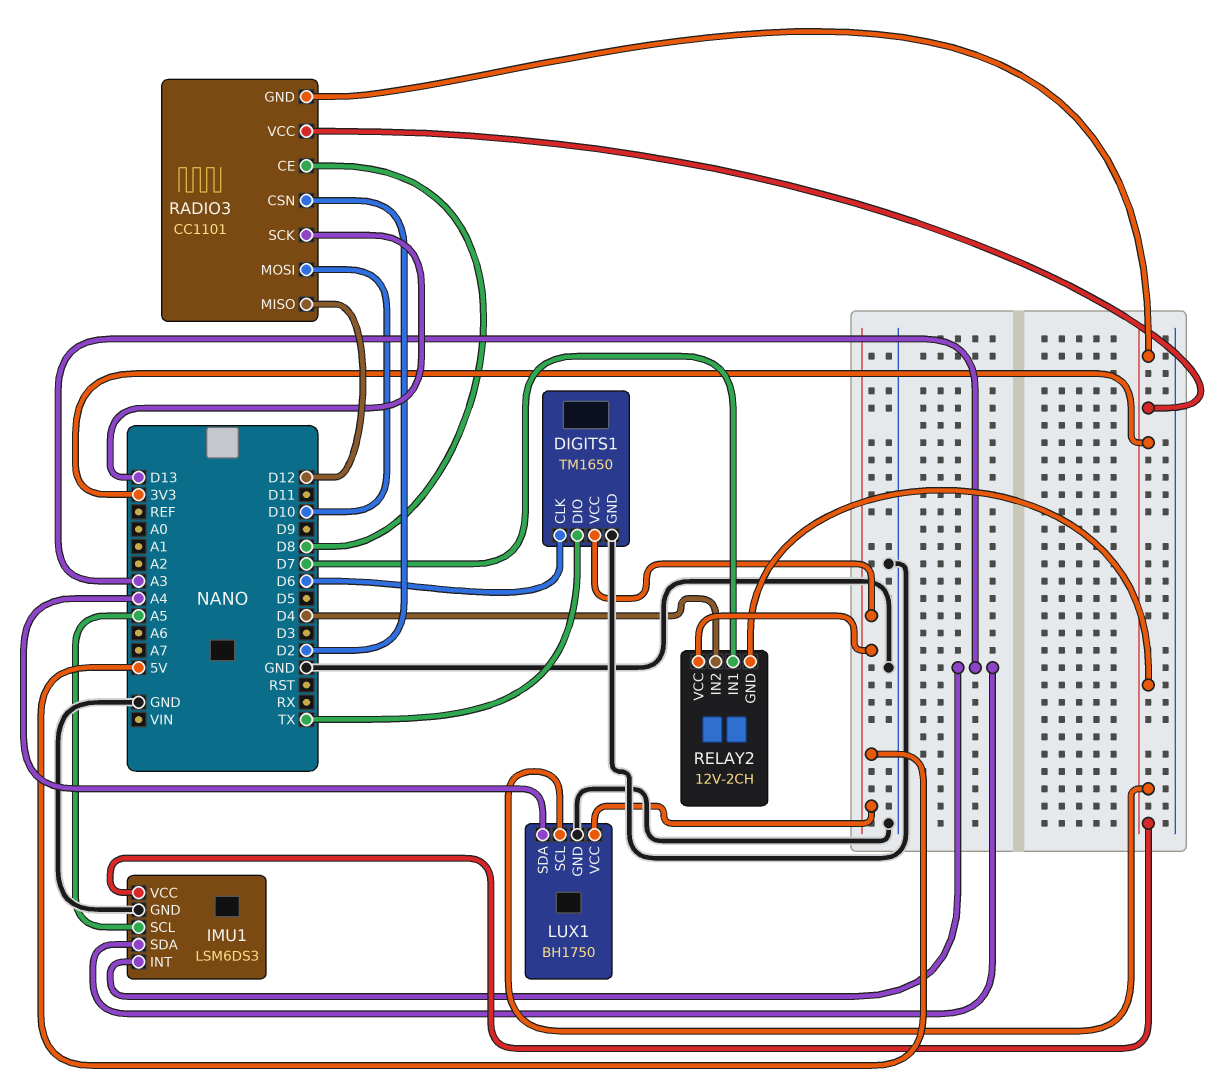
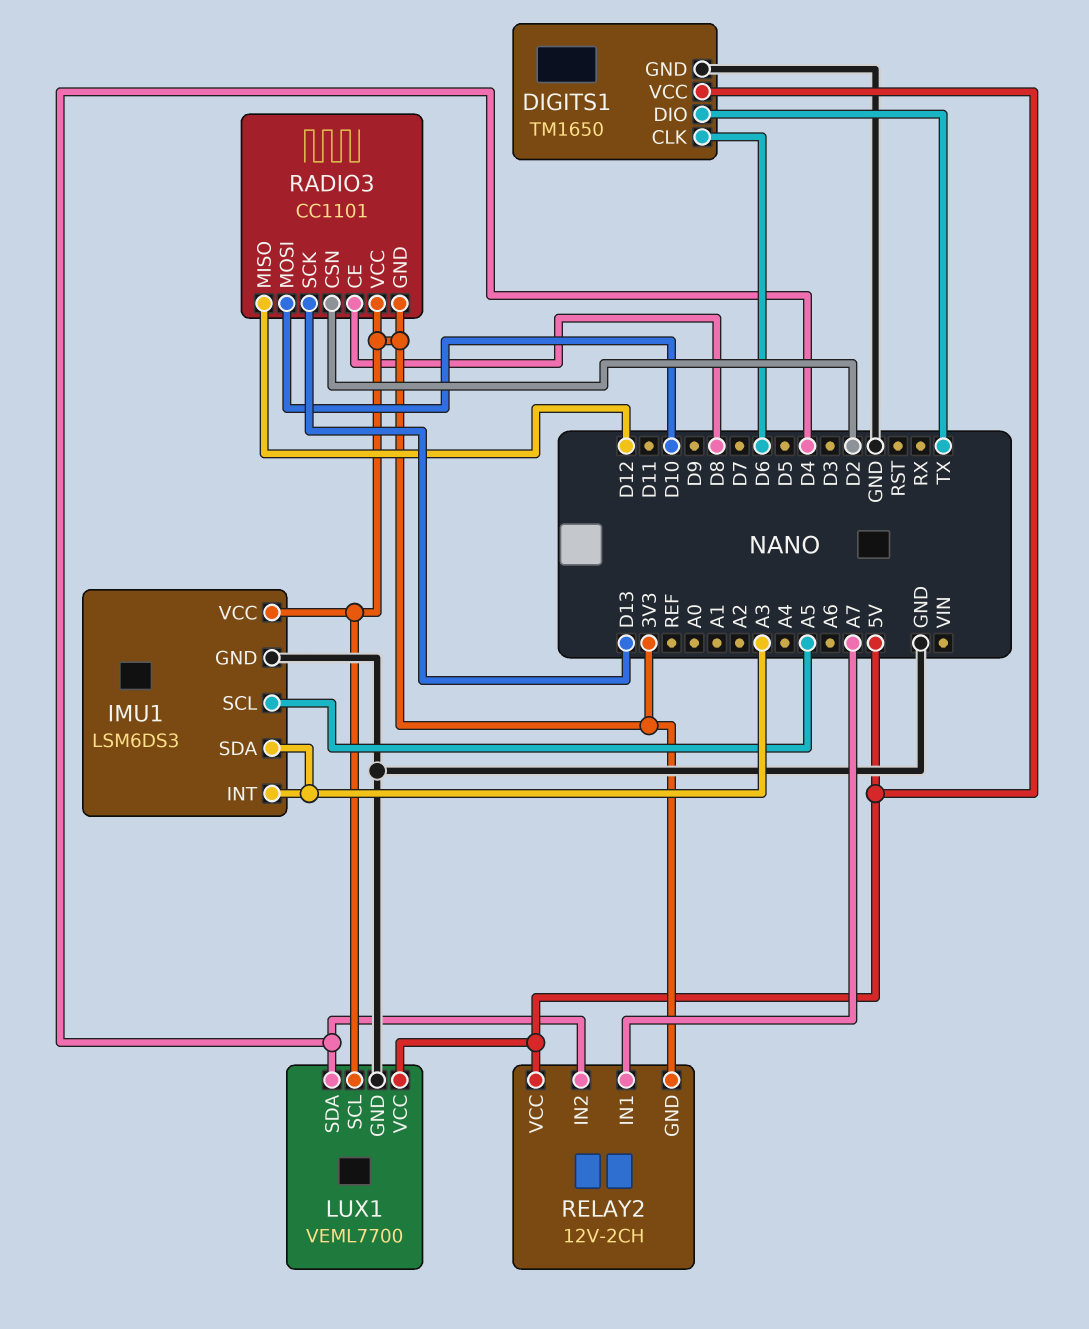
LUX1: BH1750 -> VEML7700
LUX1 pin SDA: A4 -> D4
RELAY2 pin IN1: D7 -> A7

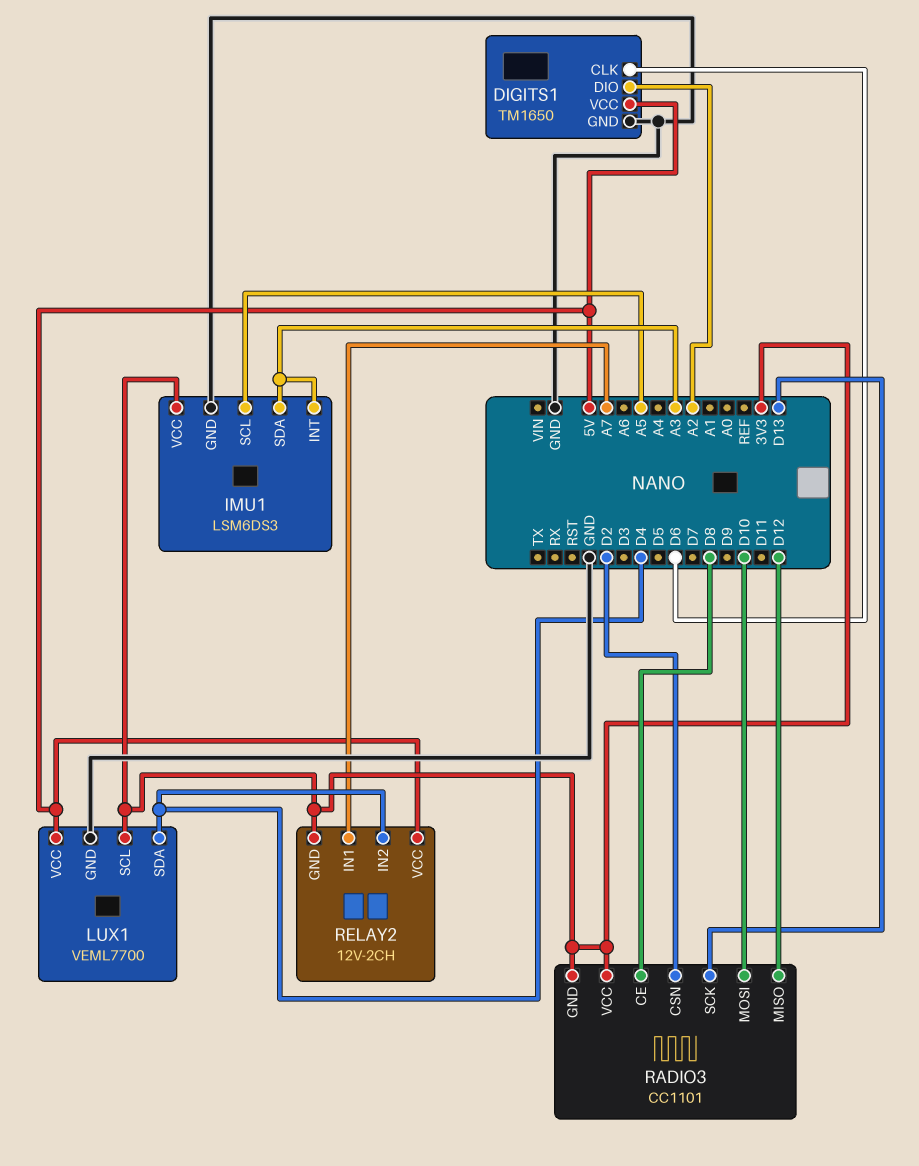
DIGITS1 pin DIO: TX -> A2

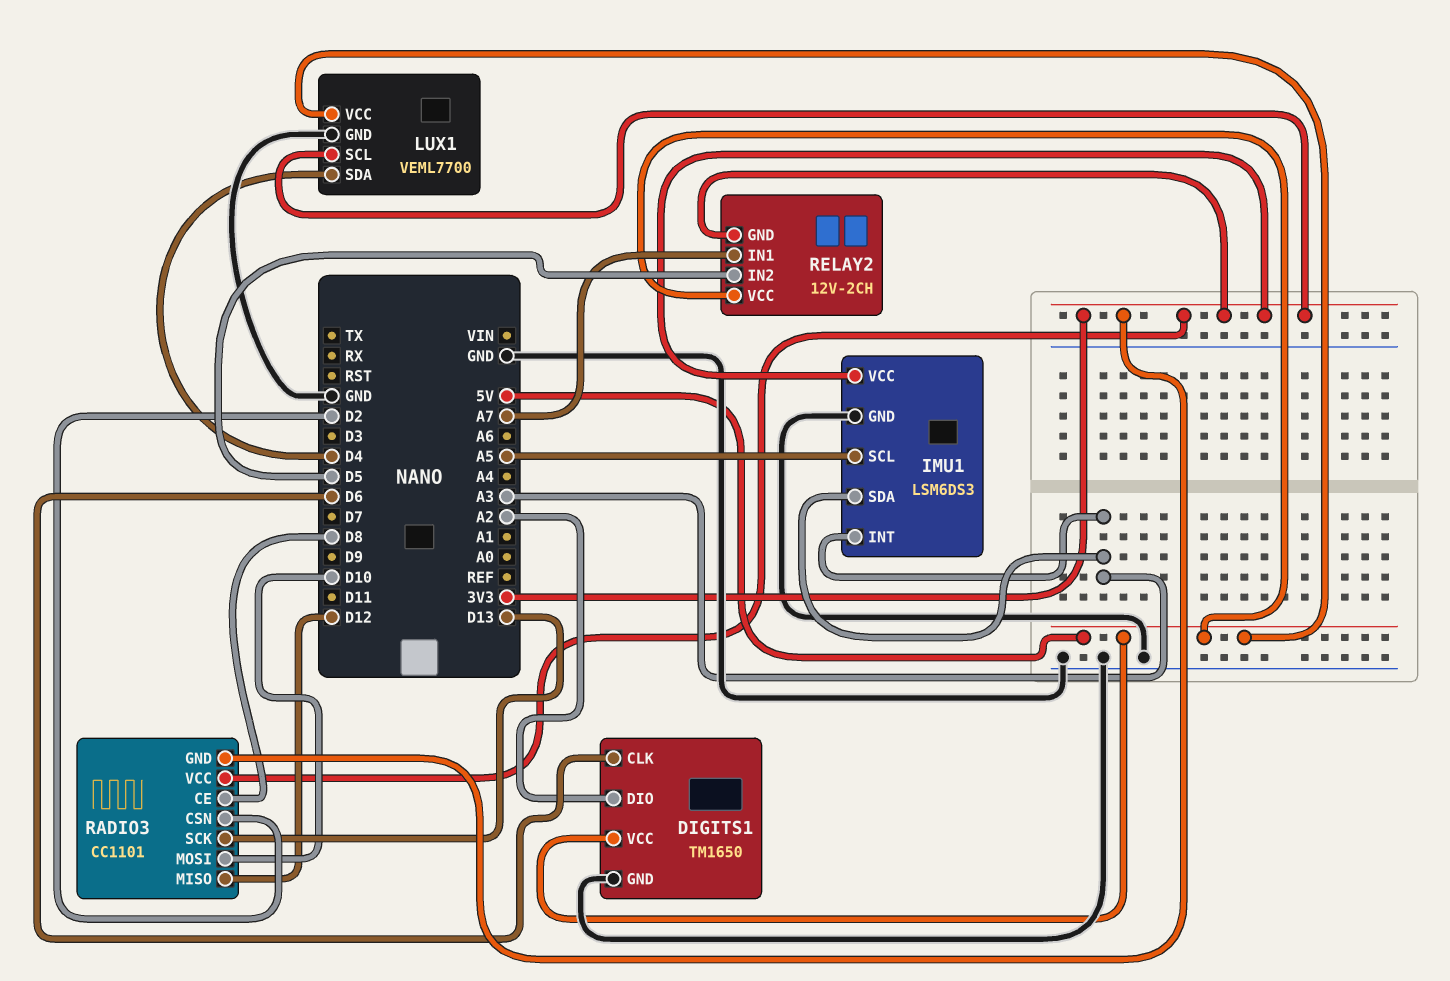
RELAY2 pin IN2: D4 -> D5

